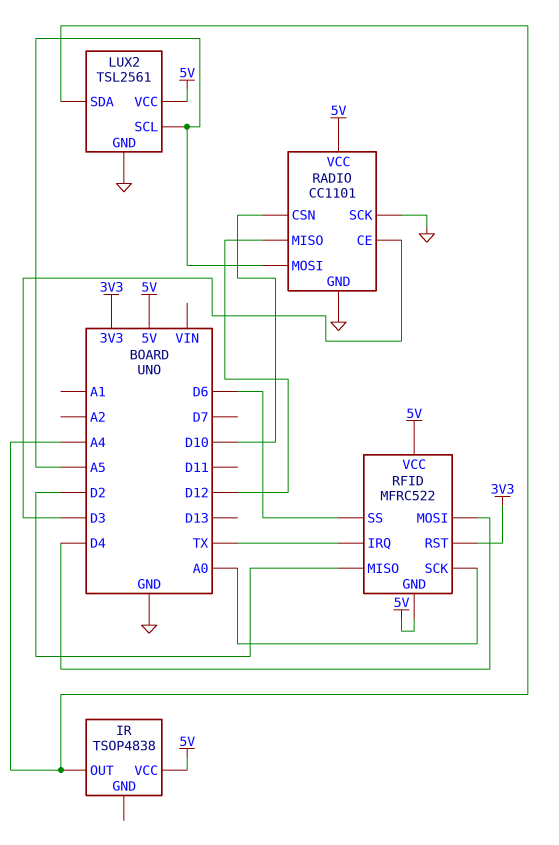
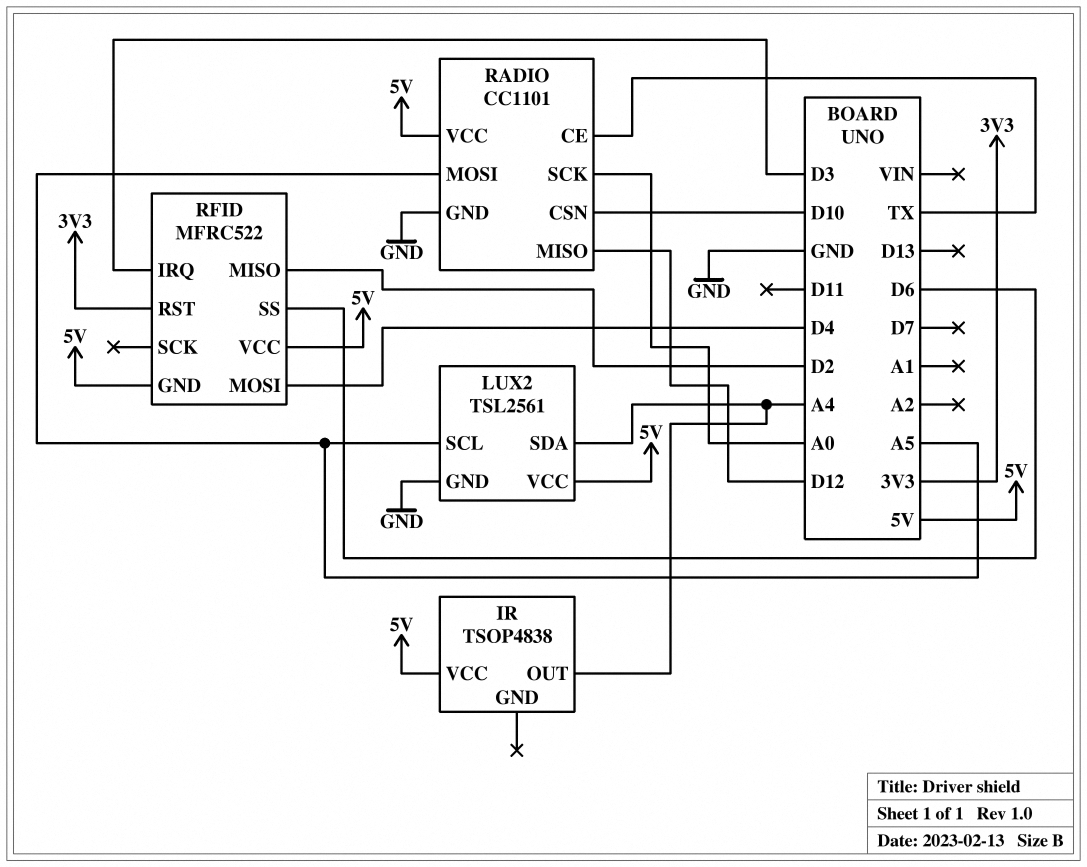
RADIO pin CE: D3 -> TX
RADIO pin SCK: GND -> A0
RFID pin IRQ: TX -> D3
RFID pin SCK: A0 -> none

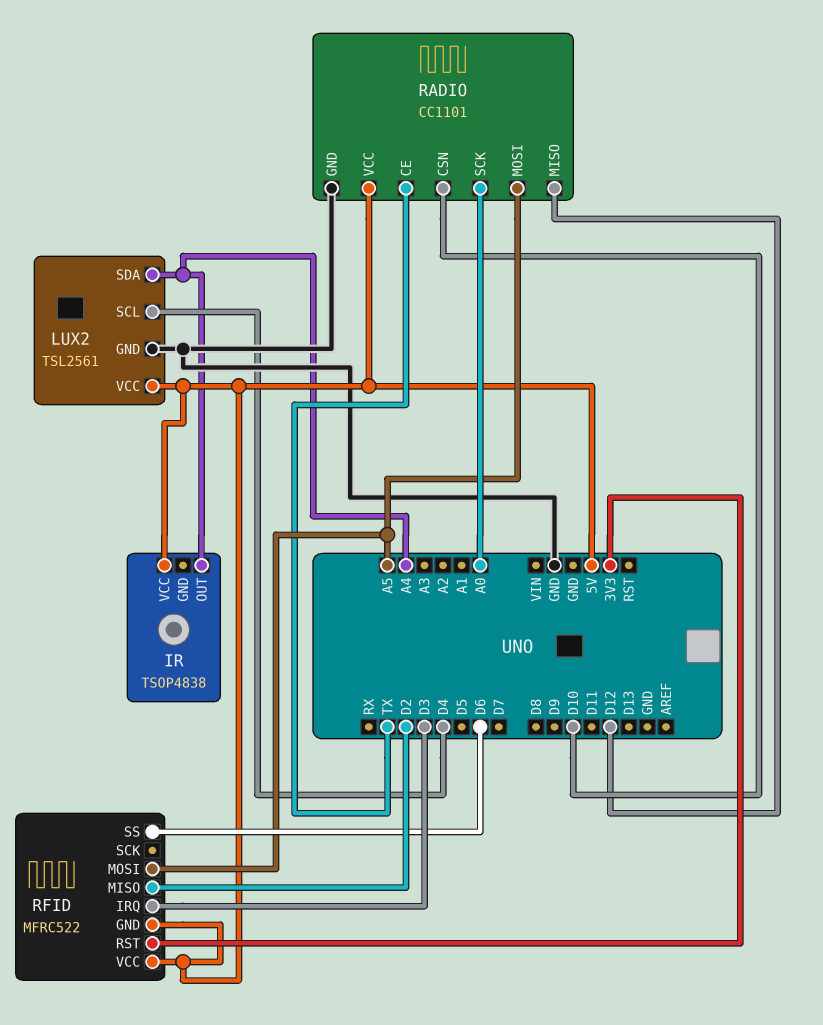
LUX2 pin SCL: A5 -> D4
RFID pin MOSI: D4 -> A5

